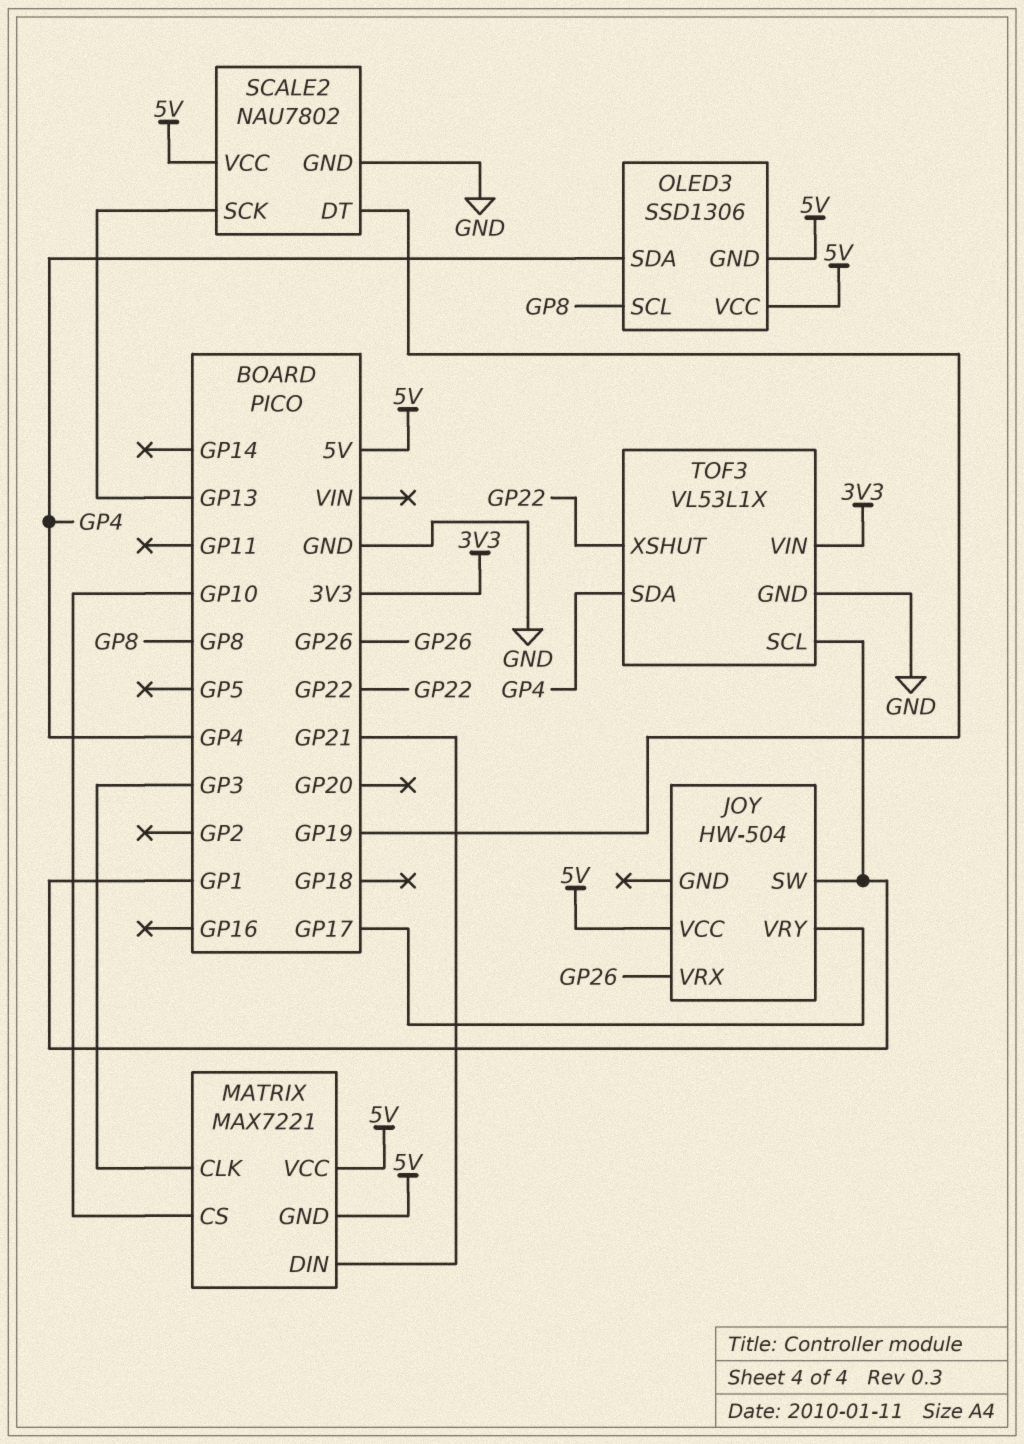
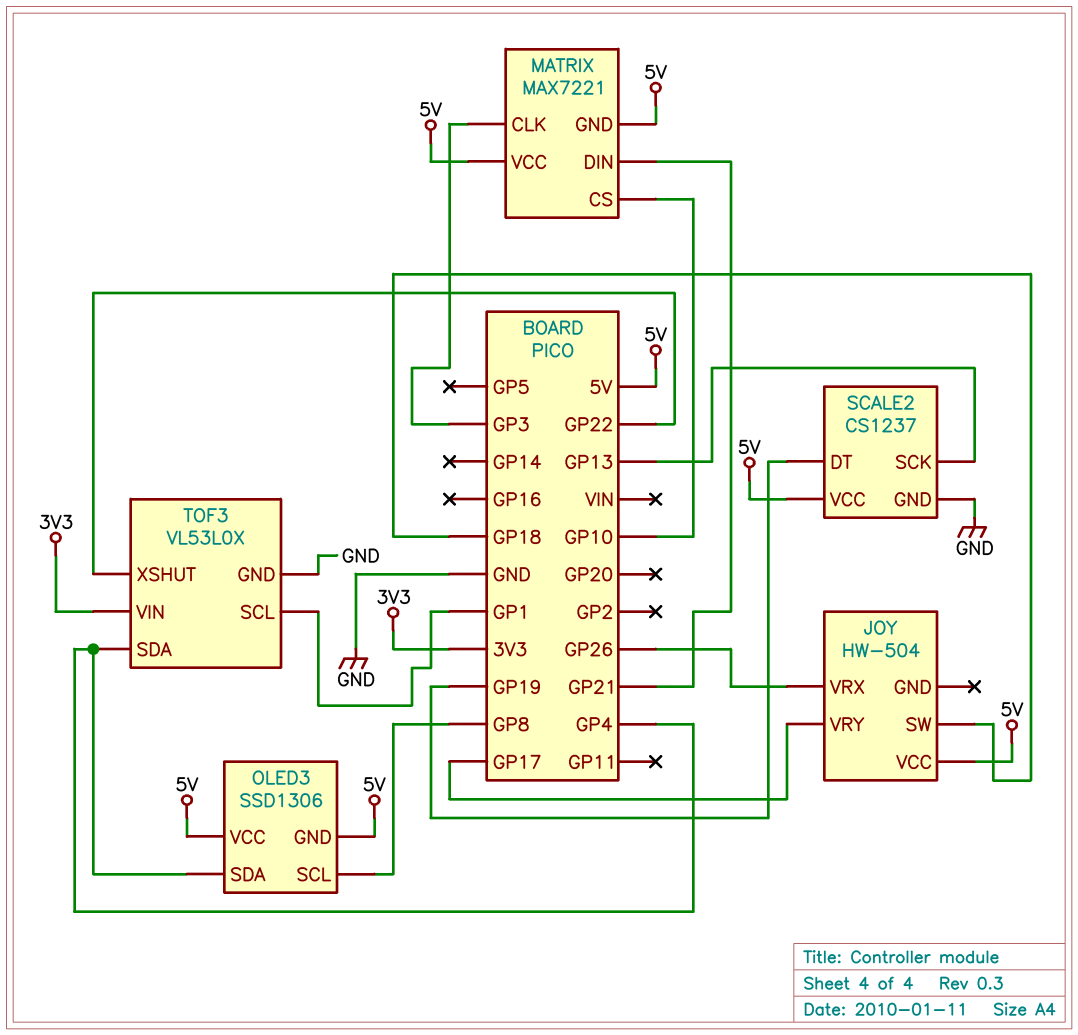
JOY pin SW: GP1 -> GP18
SCALE2: NAU7802 -> CS1237
TOF3: VL53L1X -> VL53L0X

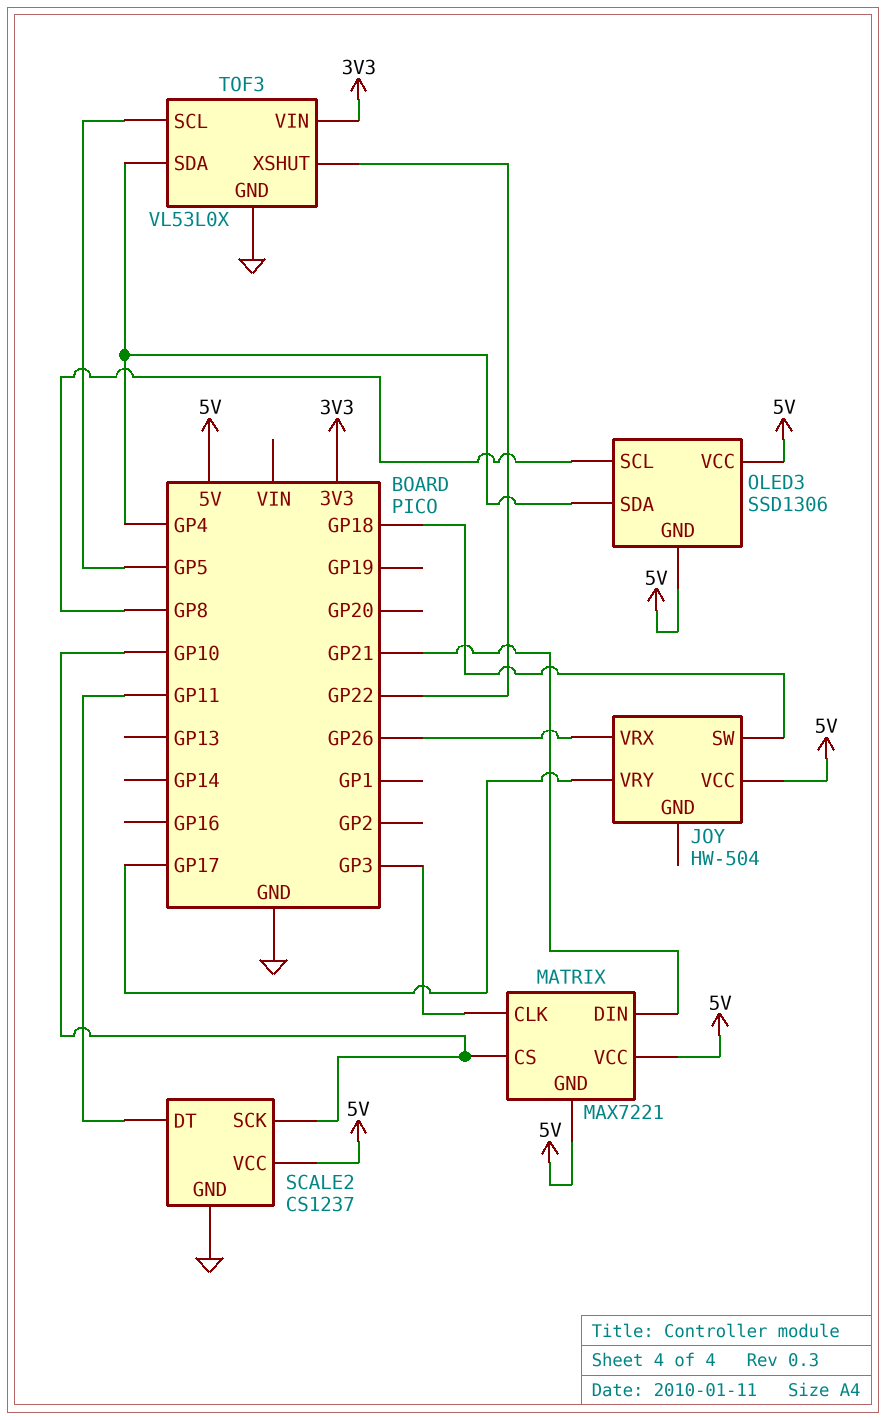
SCALE2 pin DT: GP19 -> GP11
SCALE2 pin SCK: GP13 -> GP10
TOF3 pin SCL: GP1 -> GP5

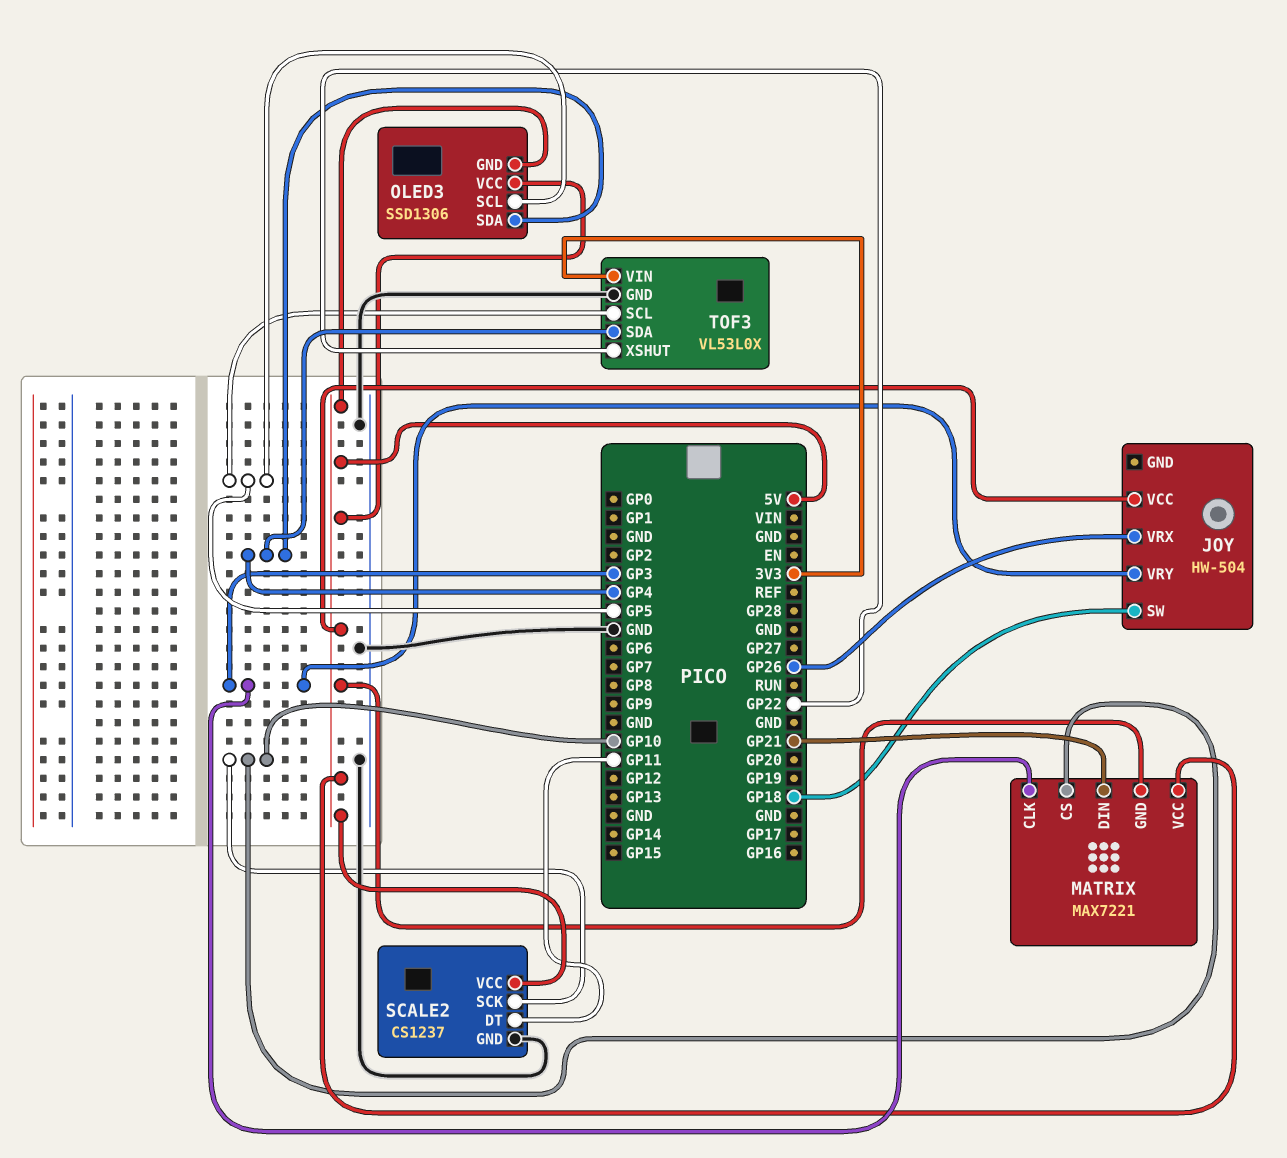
JOY pin VRY: GP17 -> GP3
OLED3 pin SCL: GP8 -> GP5

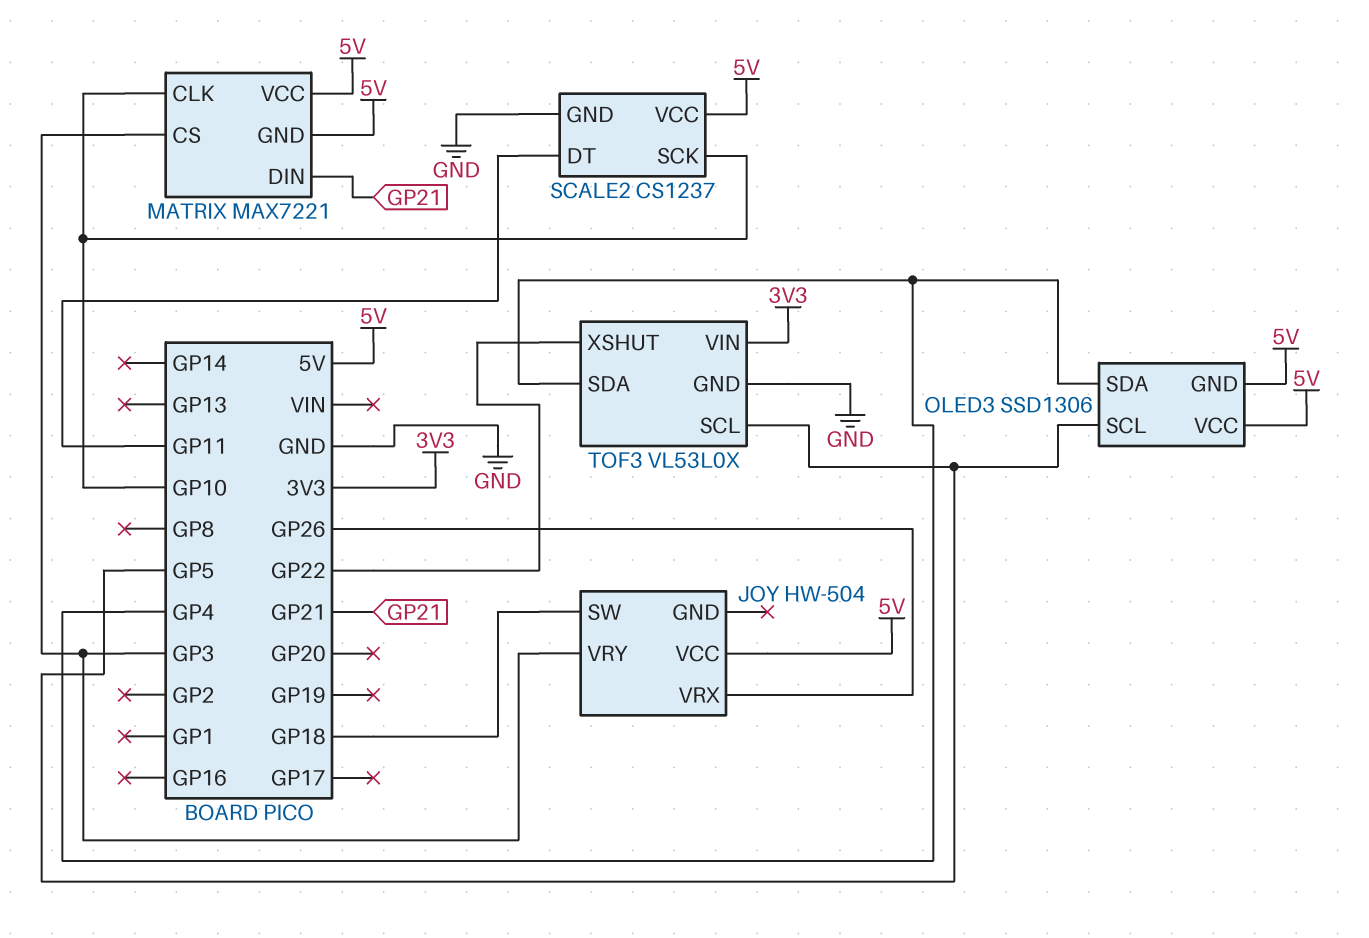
MATRIX pin CLK: GP3 -> GP10
MATRIX pin CS: GP10 -> GP3

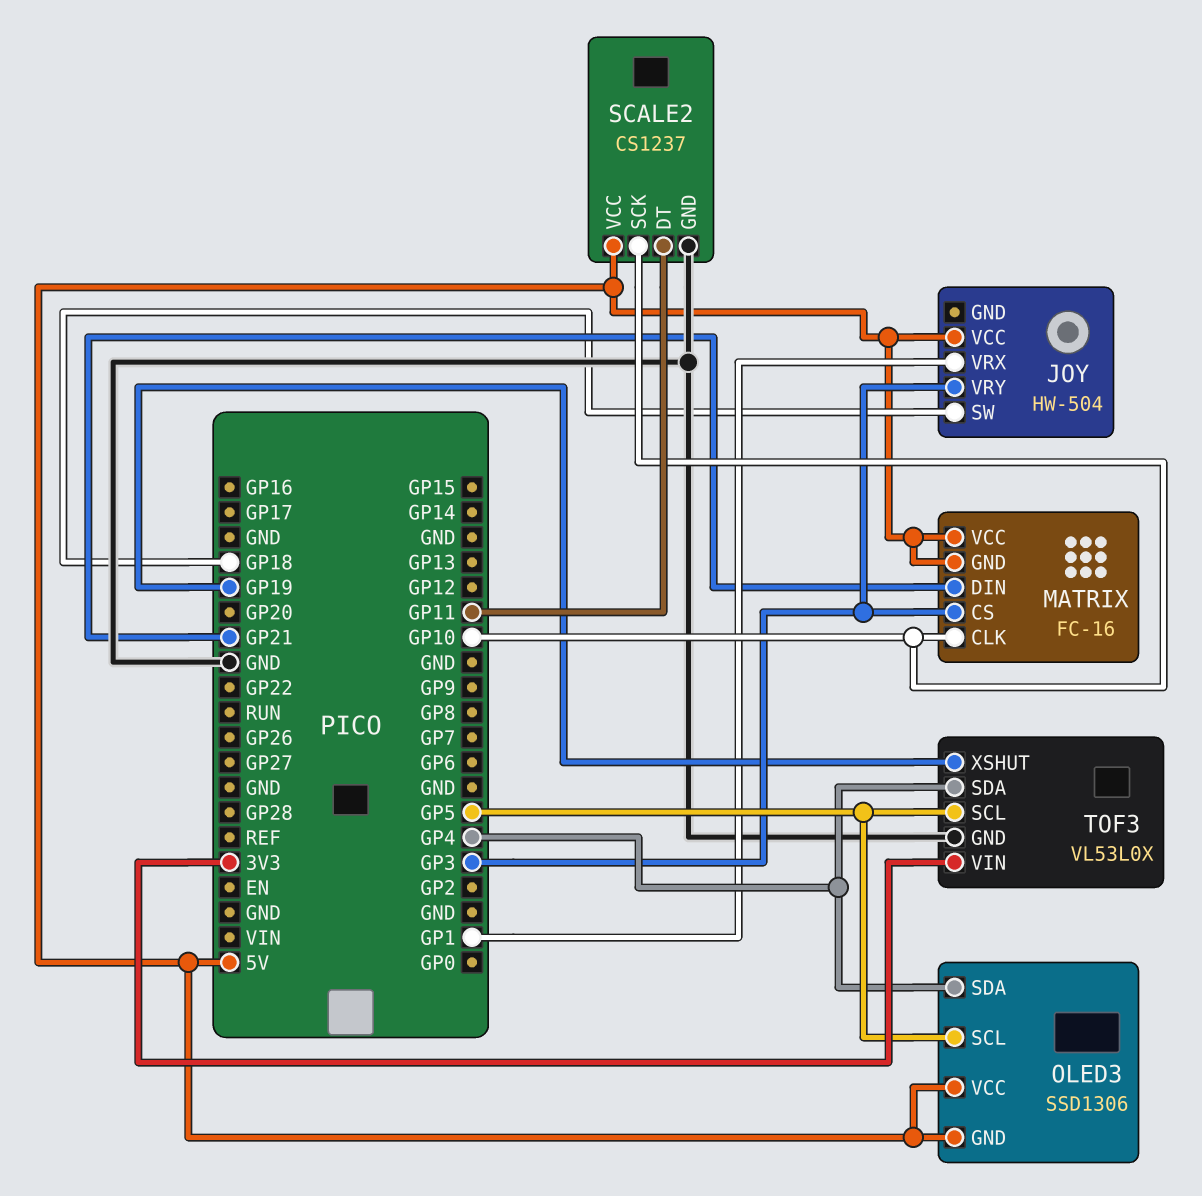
JOY pin VRX: GP26 -> GP1
MATRIX: MAX7221 -> FC-16
TOF3 pin XSHUT: GP22 -> GP19

